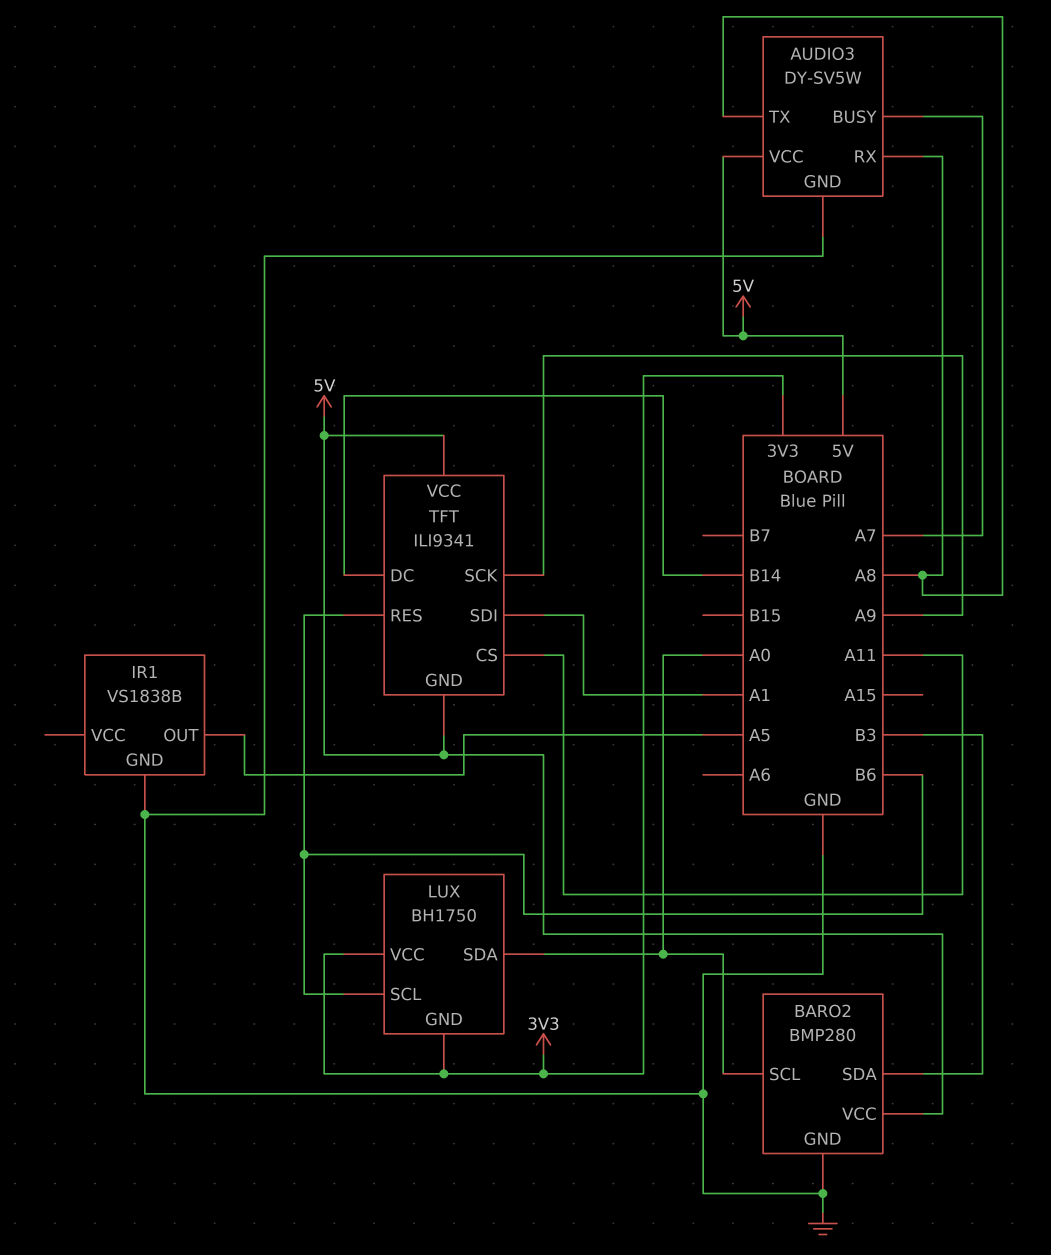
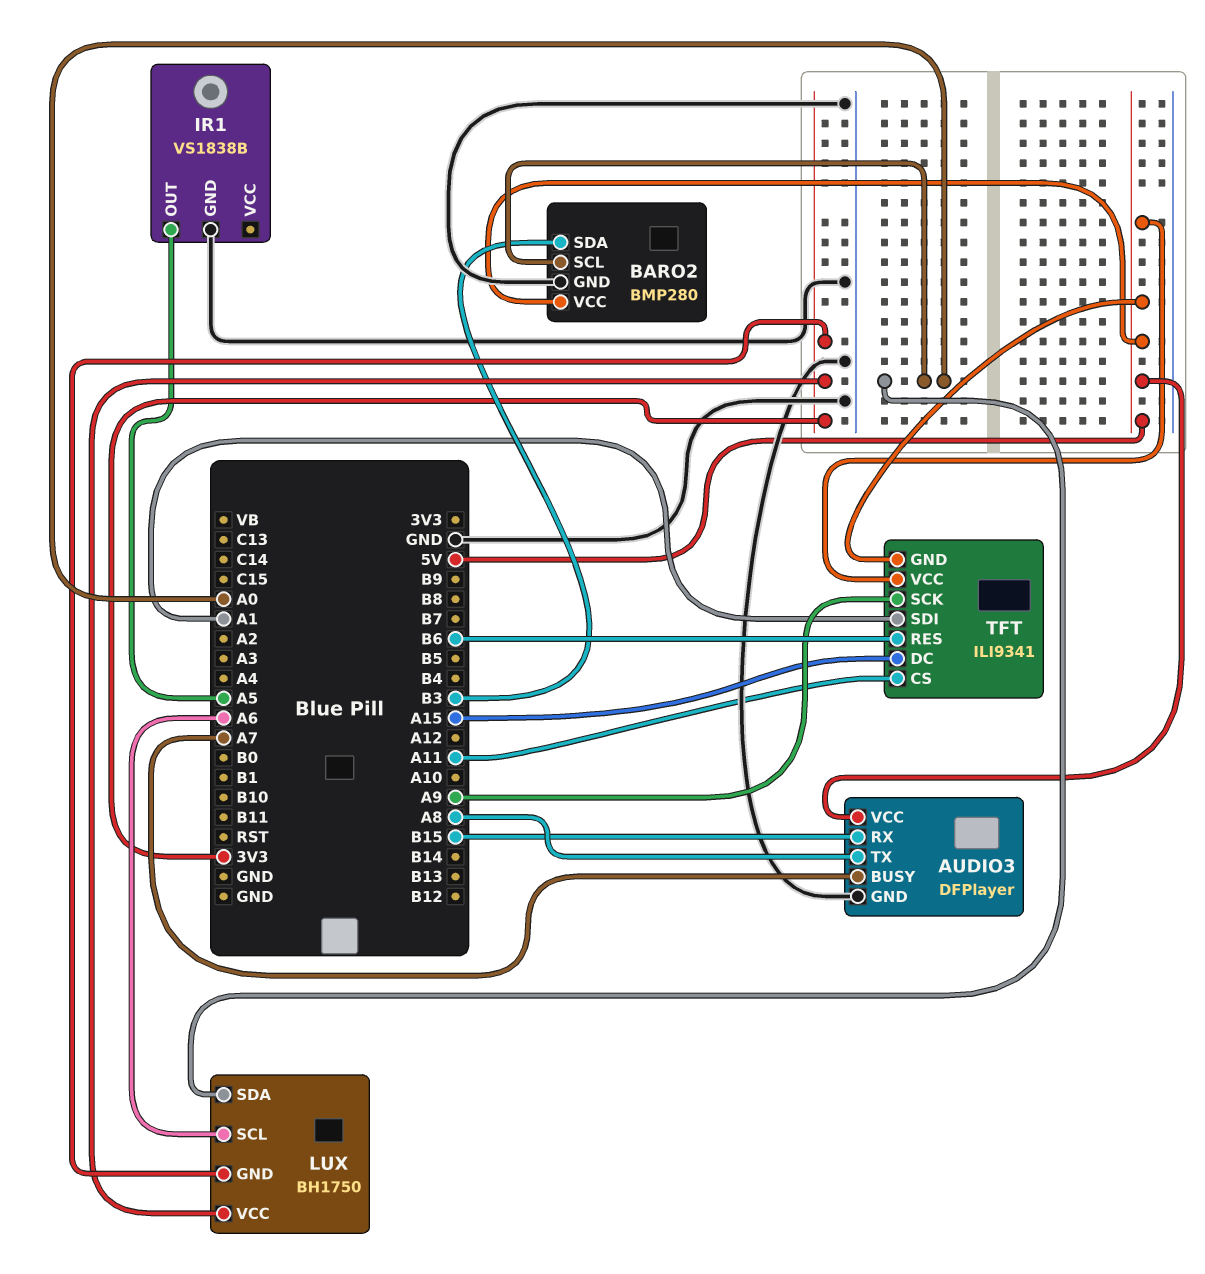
AUDIO3: DY-SV5W -> DFPlayer
AUDIO3 pin RX: A8 -> B15
LUX pin SCL: B6 -> A6
TFT pin DC: B14 -> A15

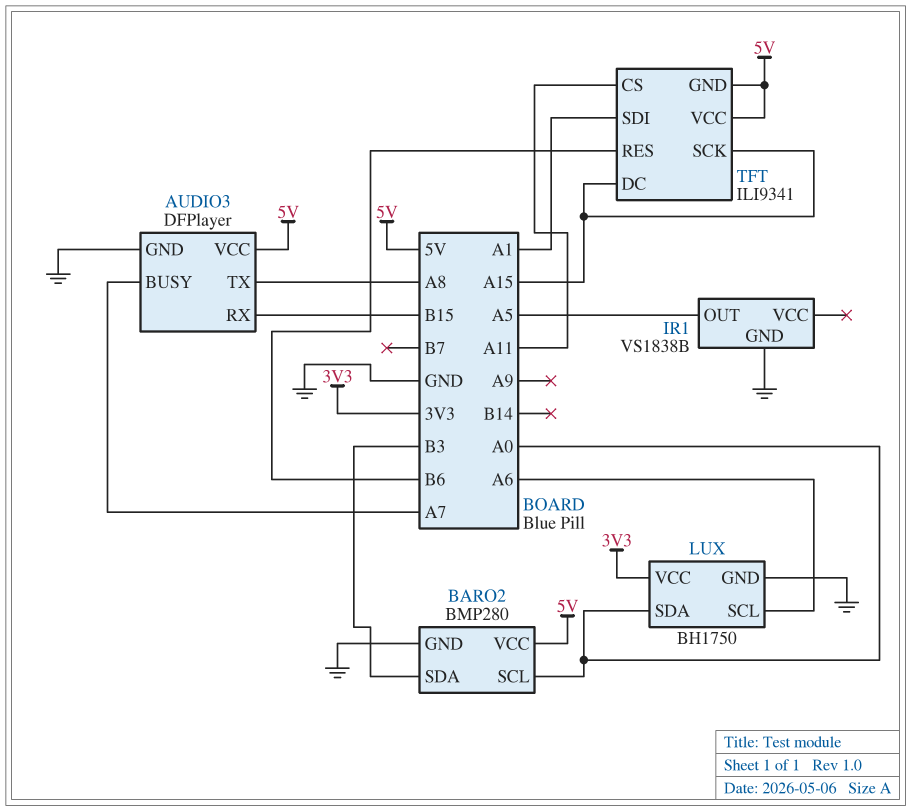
LUX pin GND: 3V3 -> GND
TFT pin SCK: A9 -> A15

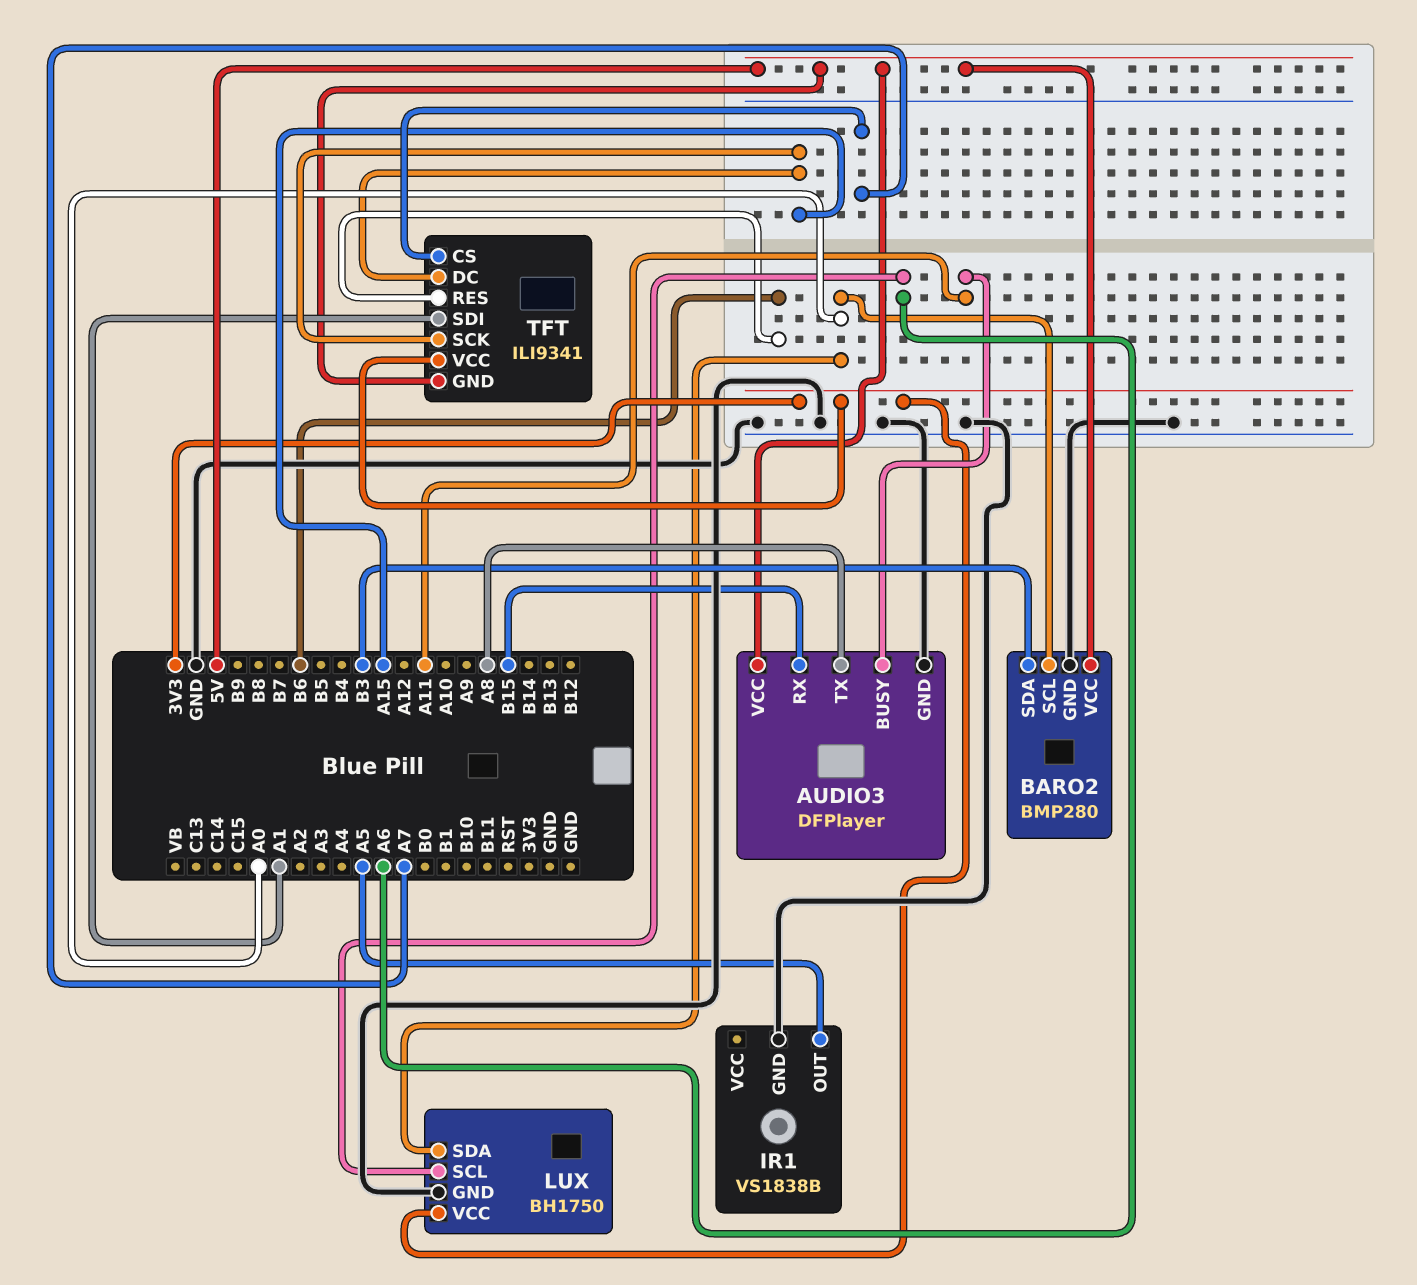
AUDIO3 pin BUSY: A7 -> A11
TFT pin CS: A11 -> A7
TFT pin VCC: 5V -> 3V3

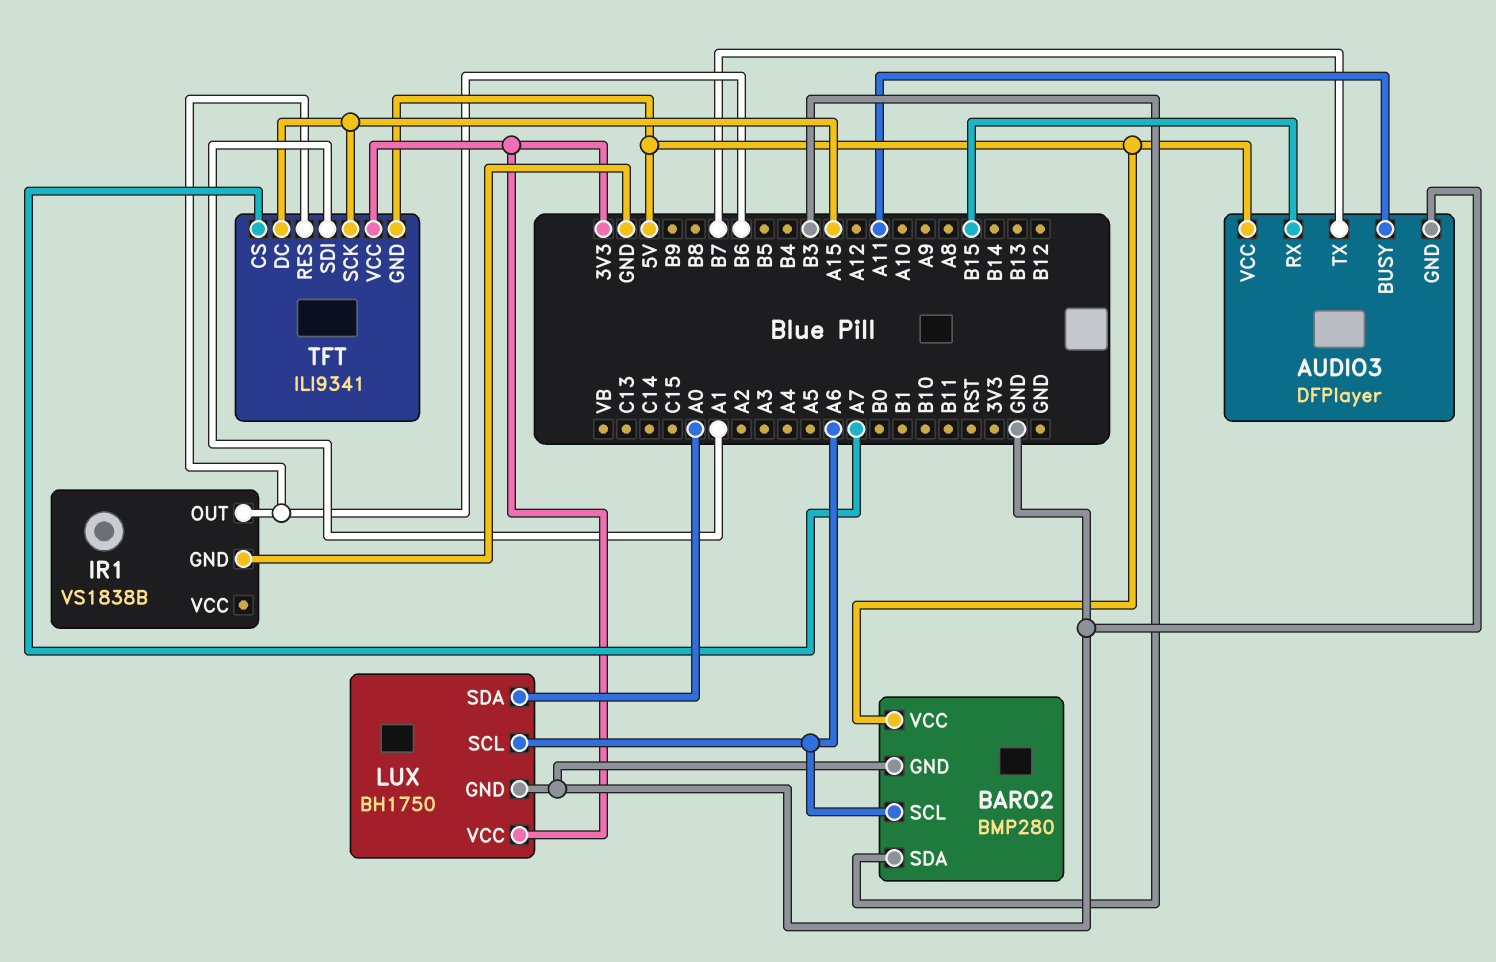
AUDIO3 pin TX: A8 -> B7
BARO2 pin SCL: A0 -> A6
IR1 pin OUT: A5 -> B6

